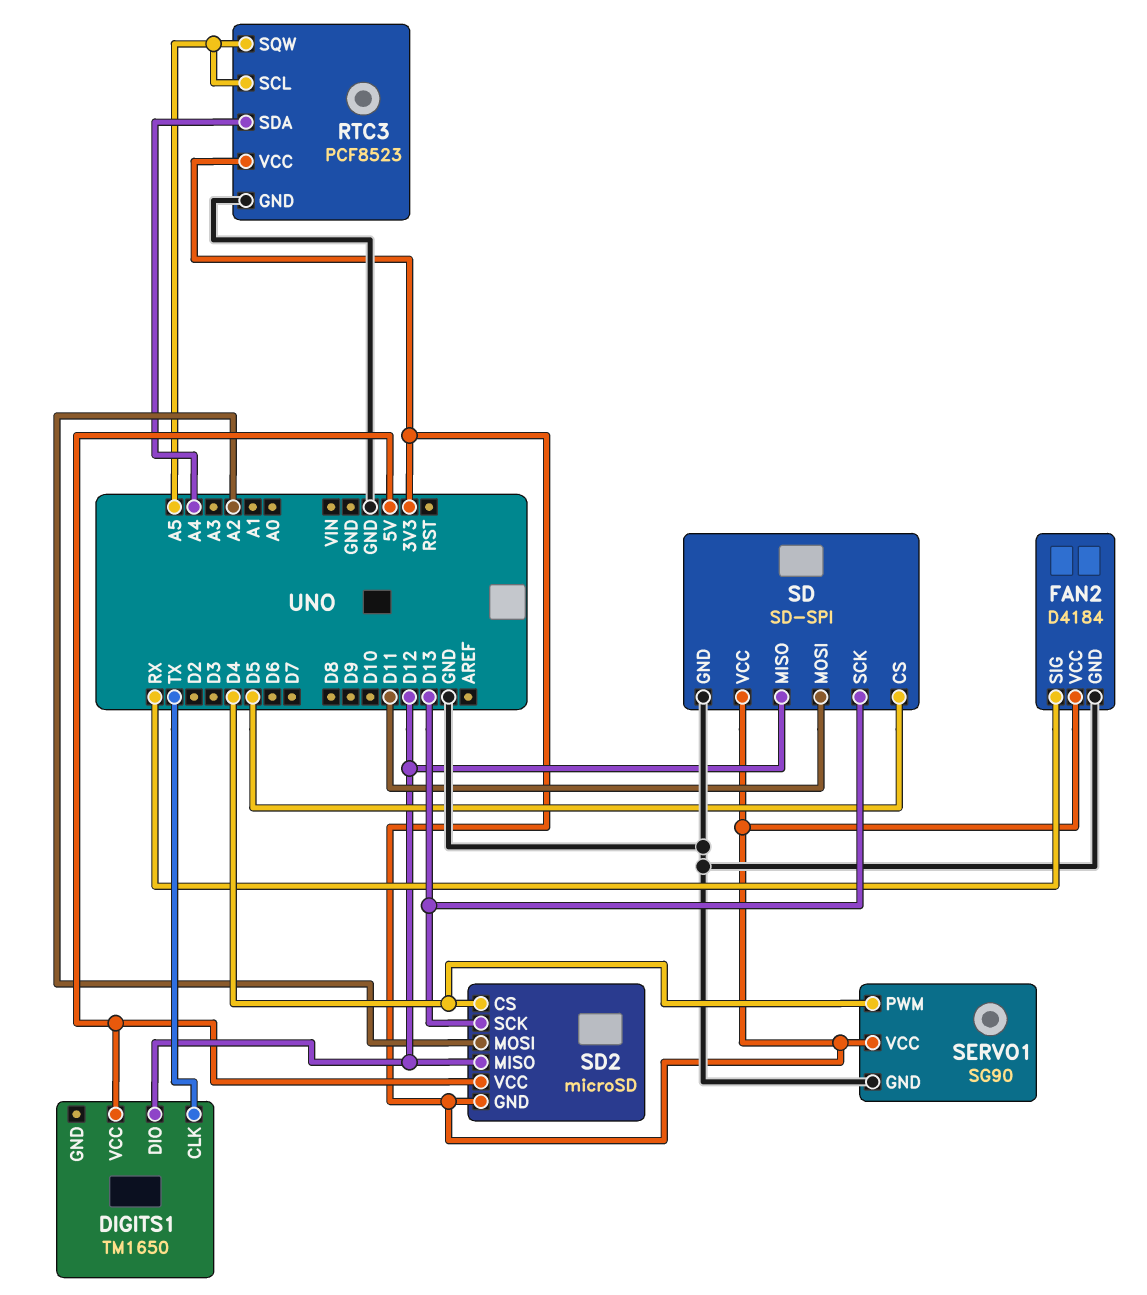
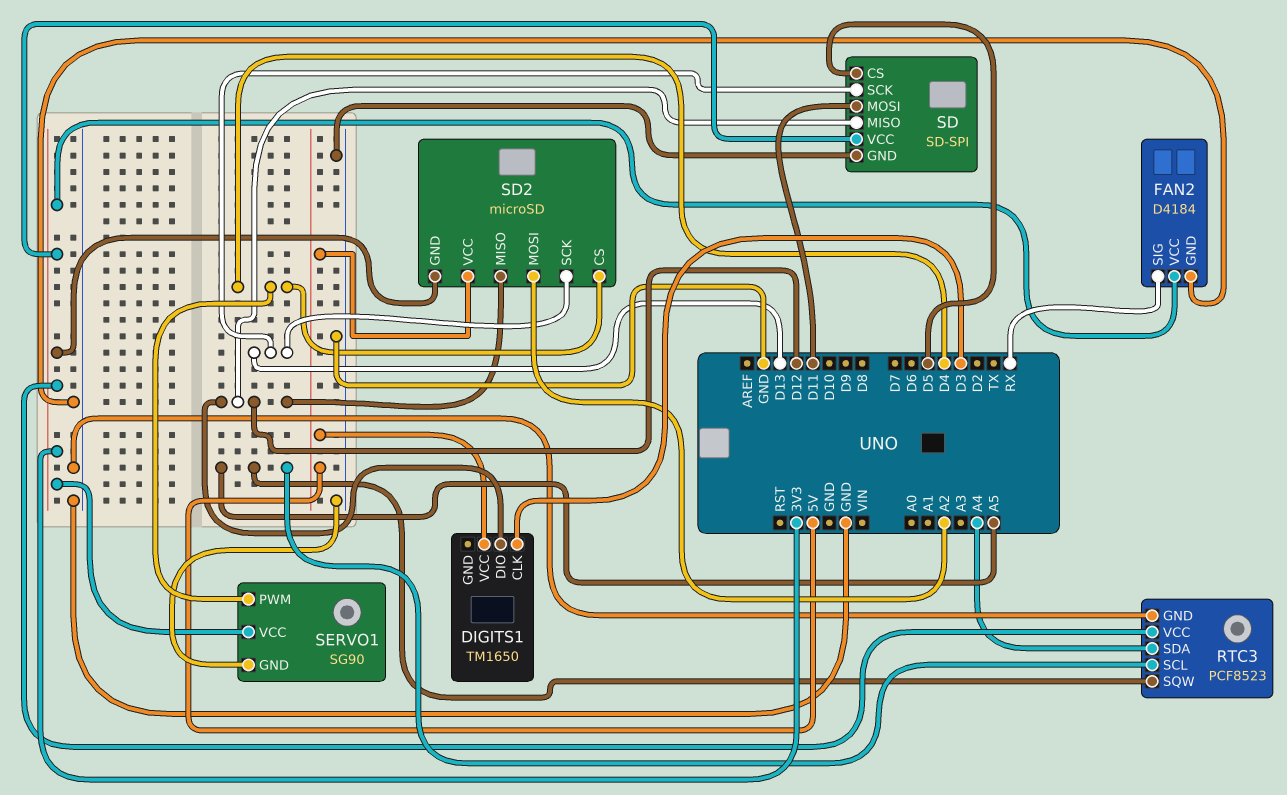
DIGITS1 pin CLK: TX -> D3

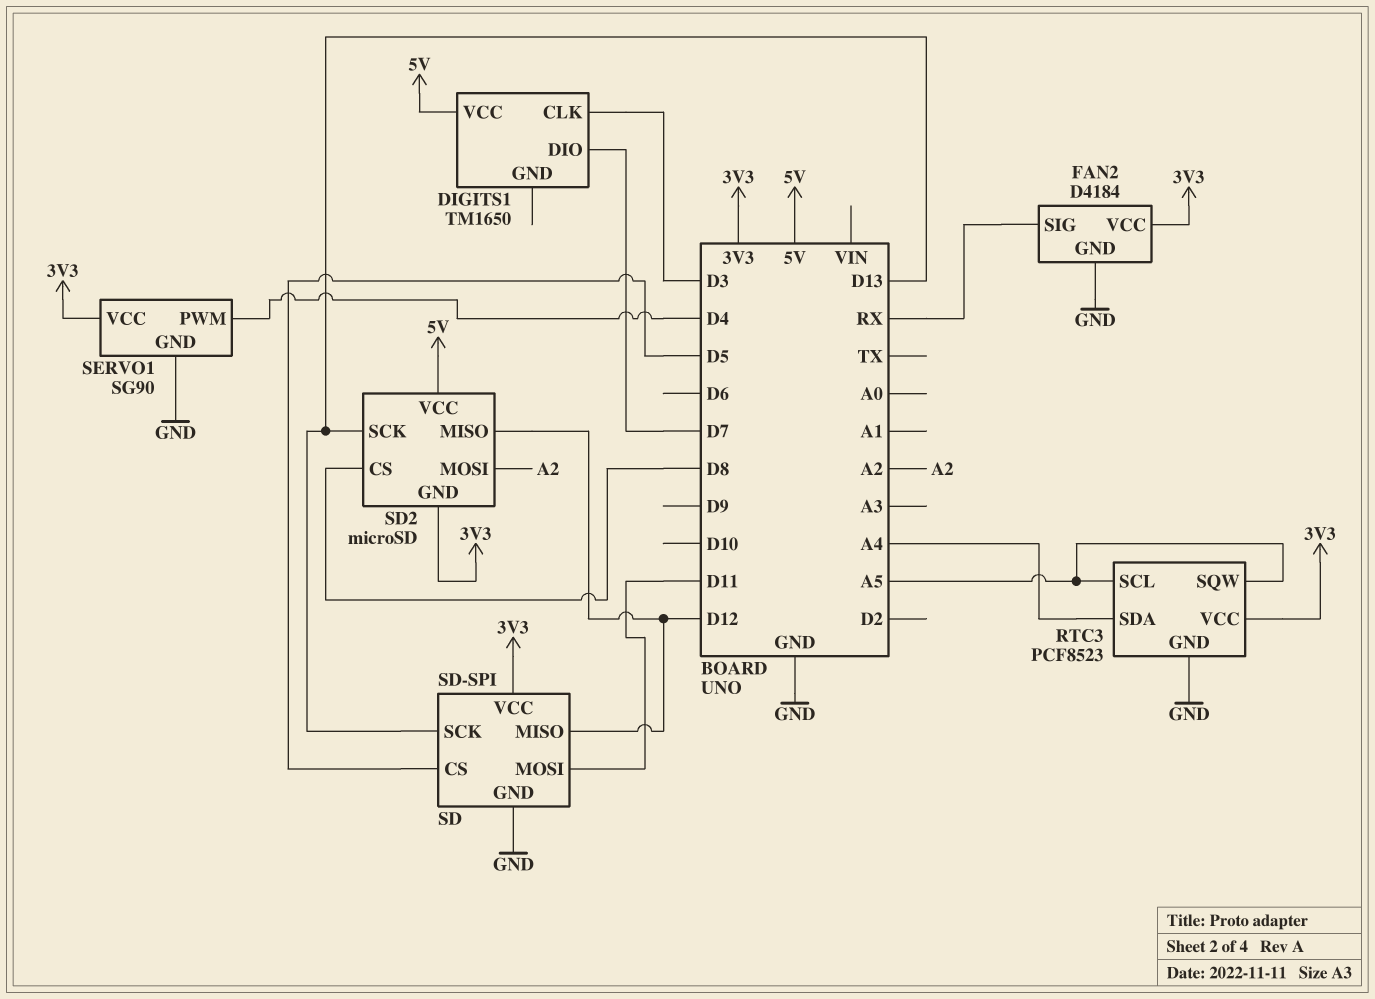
DIGITS1 pin DIO: D12 -> D7
SD2 pin CS: D4 -> D8

